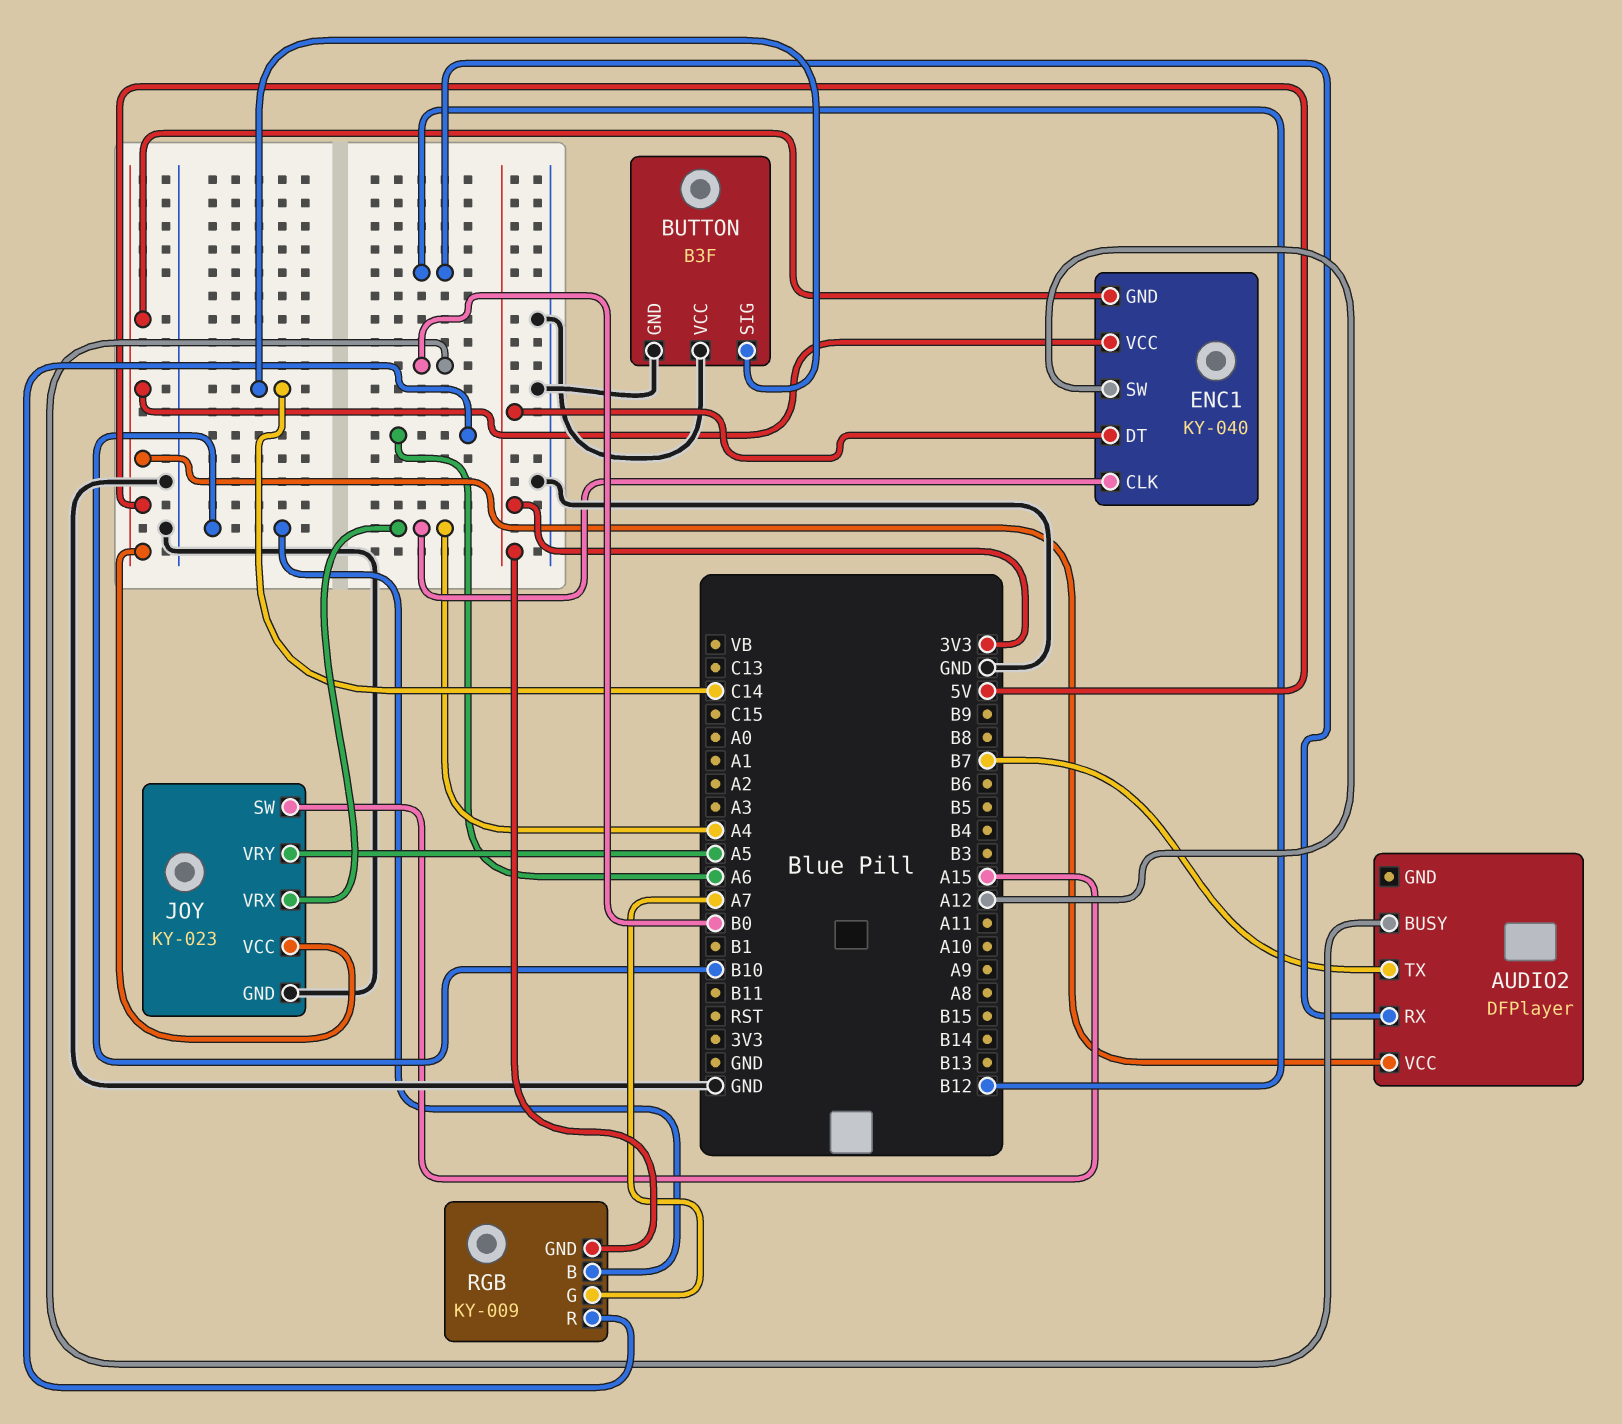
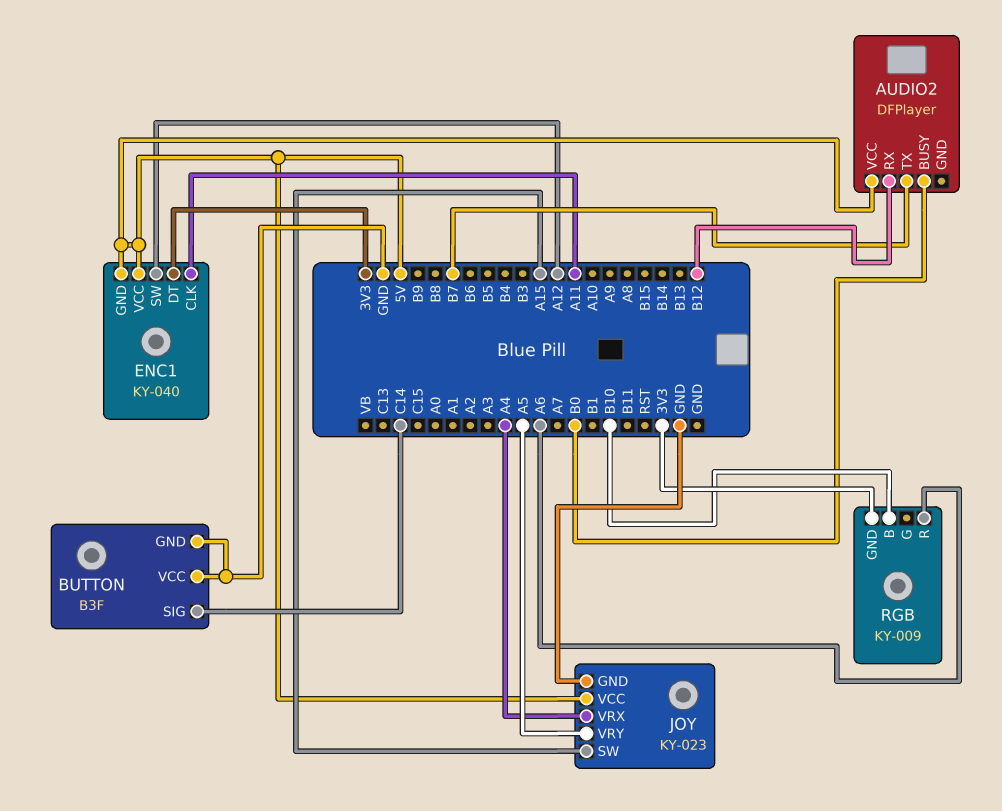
ENC1 pin CLK: A4 -> A11
RGB pin G: A7 -> none

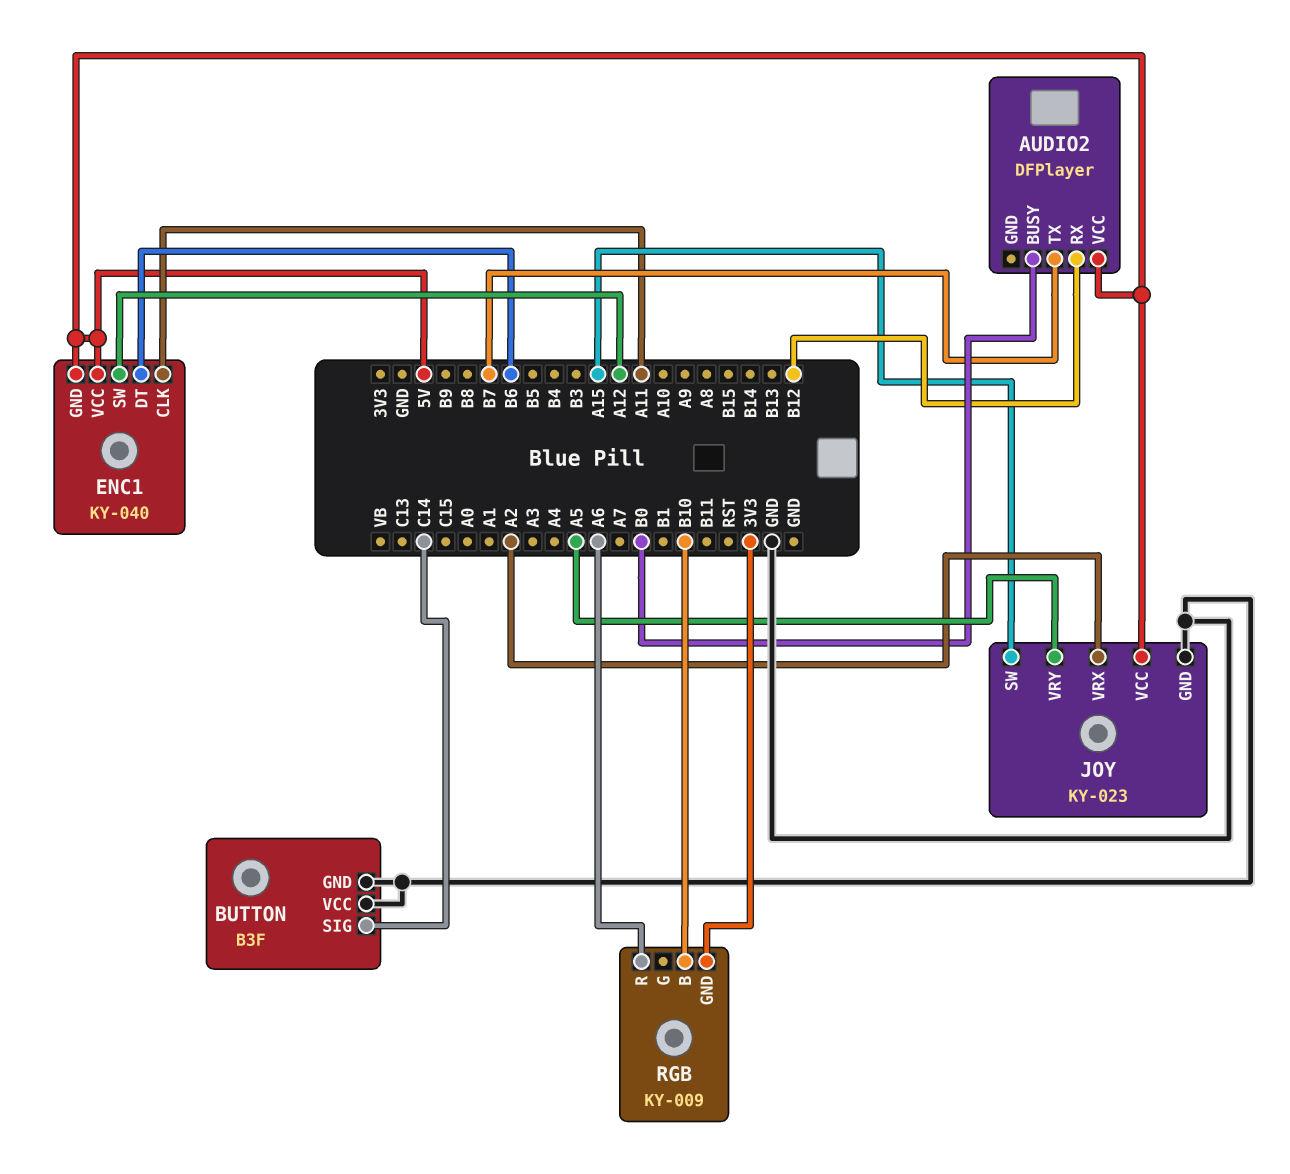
ENC1 pin DT: 3V3 -> B6
JOY pin VRX: A4 -> A2

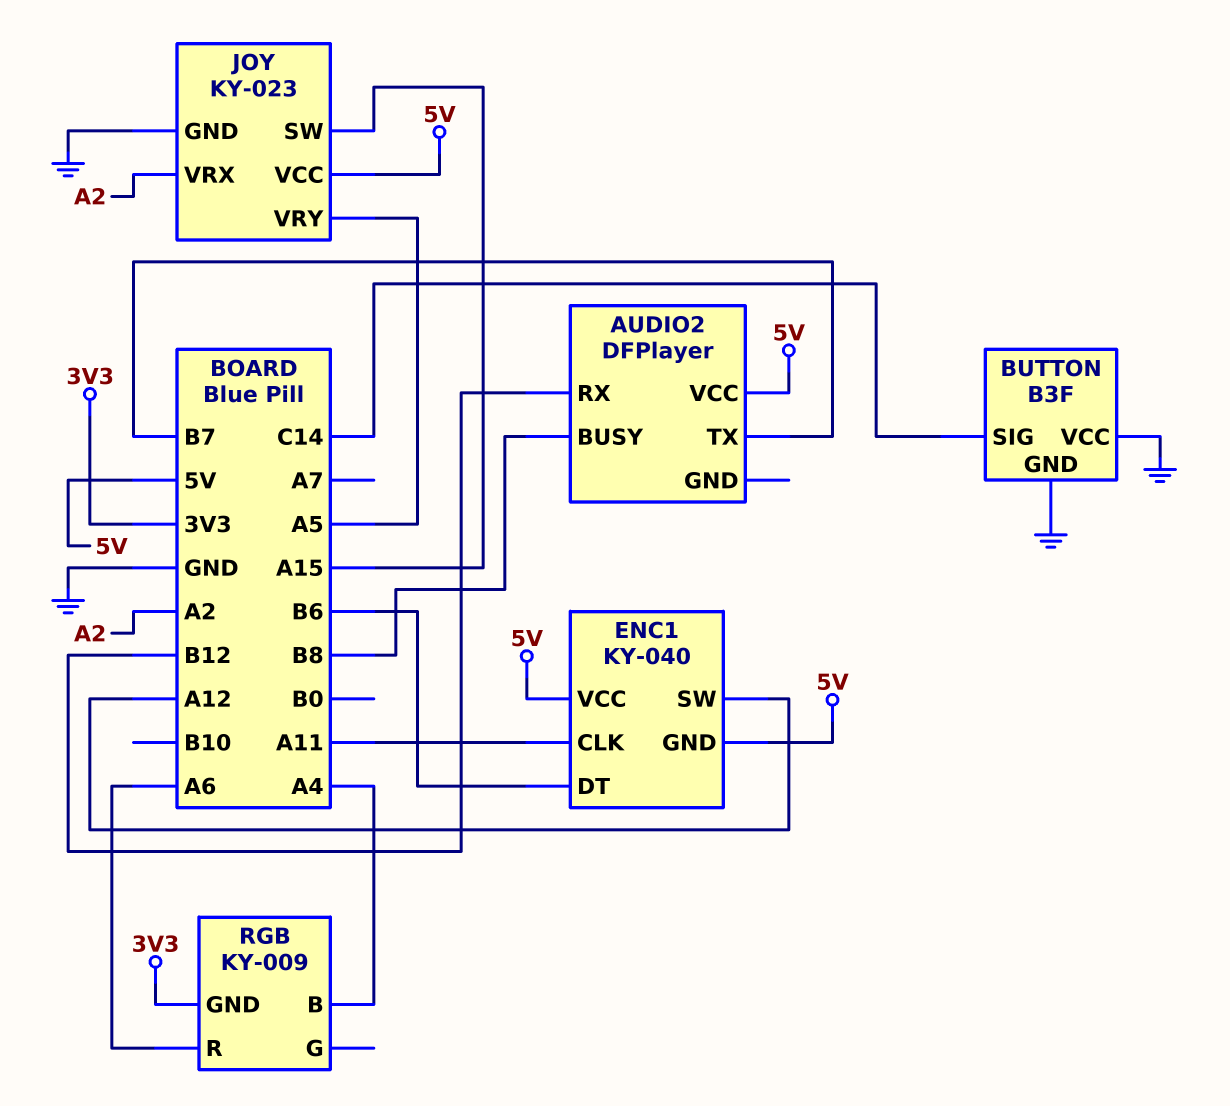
AUDIO2 pin BUSY: B0 -> B8
RGB pin B: B10 -> A4

